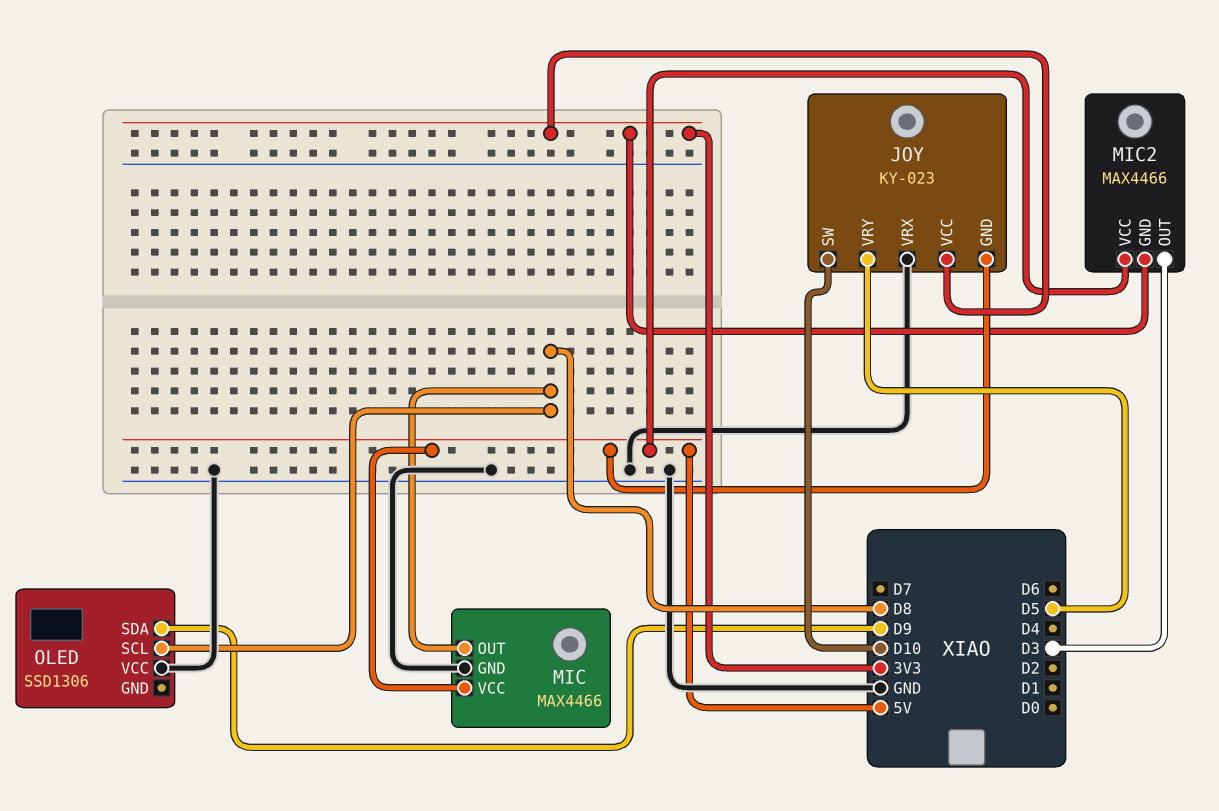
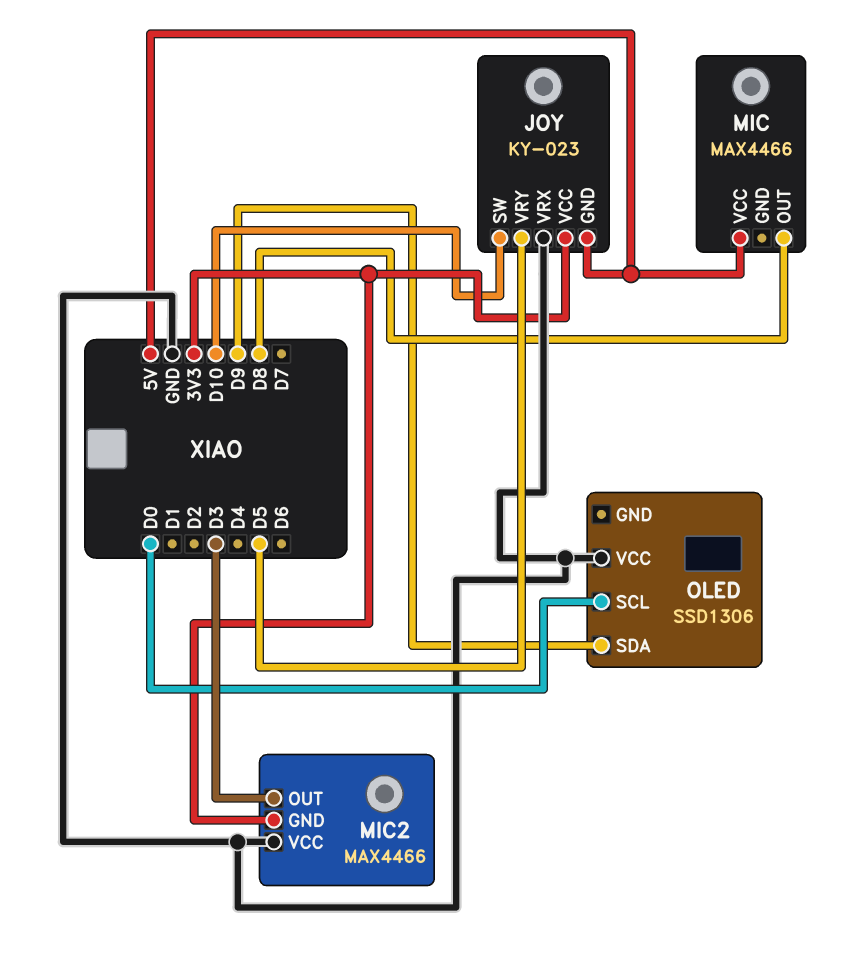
MIC pin GND: GND -> none
MIC2 pin VCC: 5V -> GND
OLED pin SCL: D8 -> D0

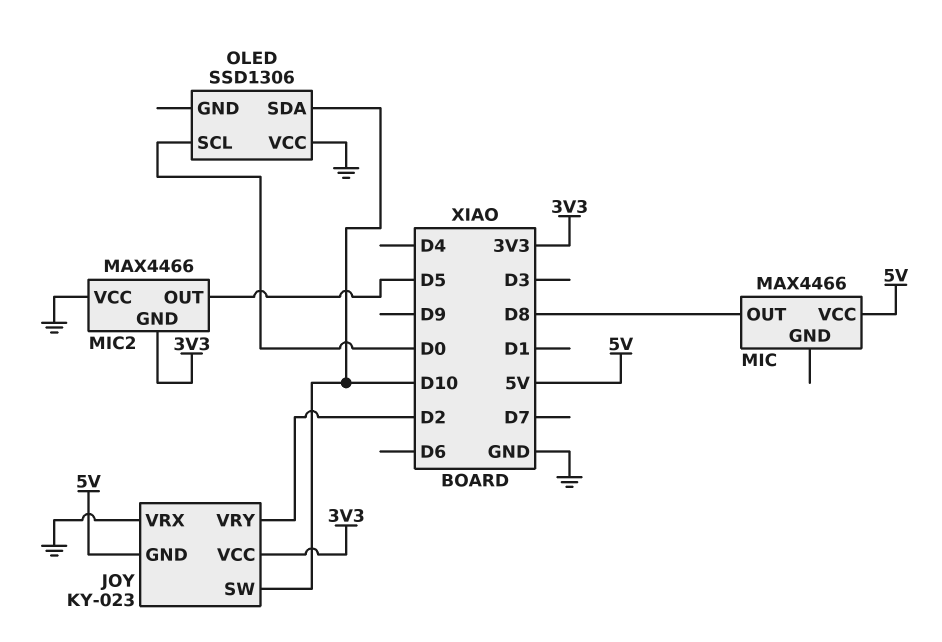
JOY pin VRY: D5 -> D2
MIC2 pin OUT: D3 -> D5
OLED pin SDA: D9 -> D10

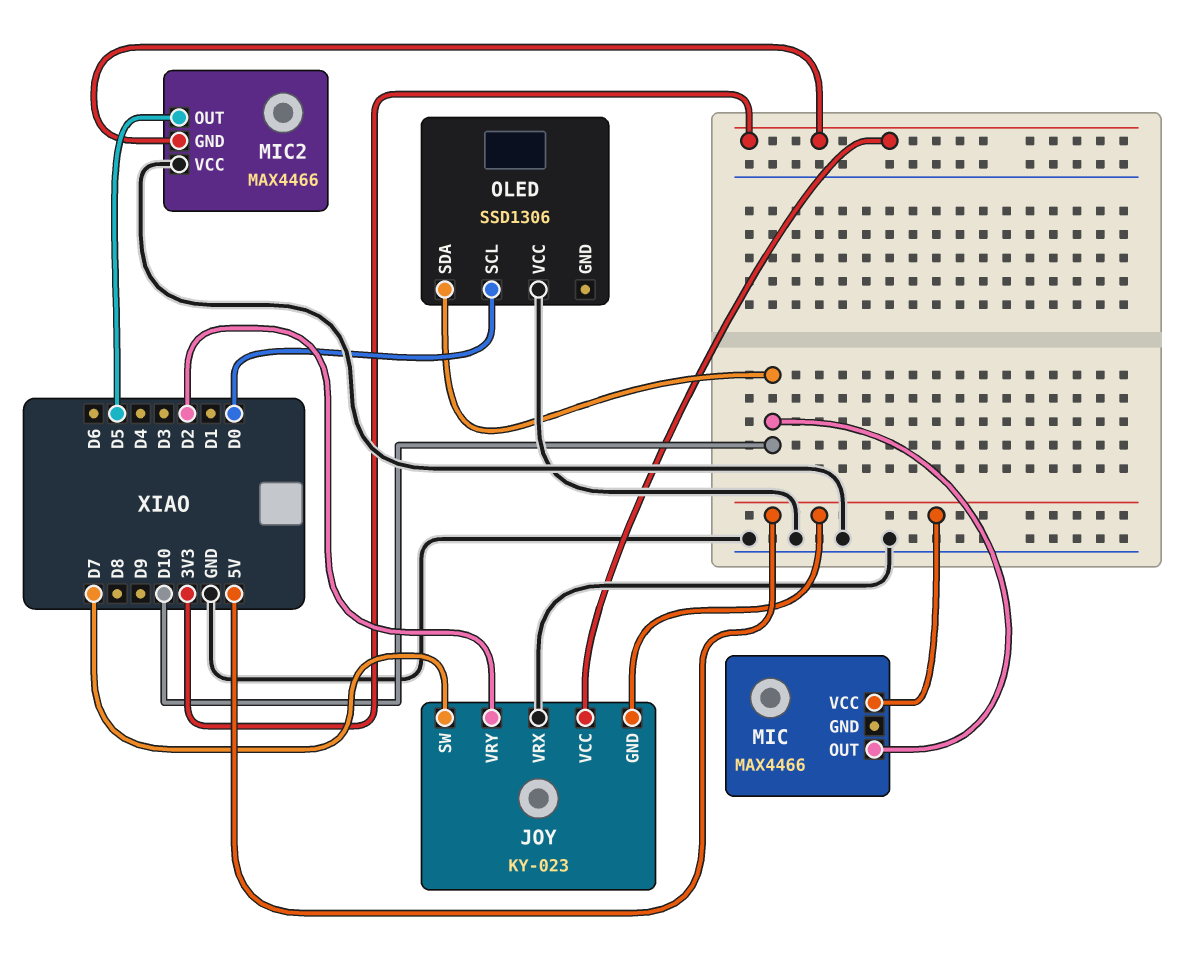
JOY pin SW: D10 -> D7
MIC pin OUT: D8 -> D10

